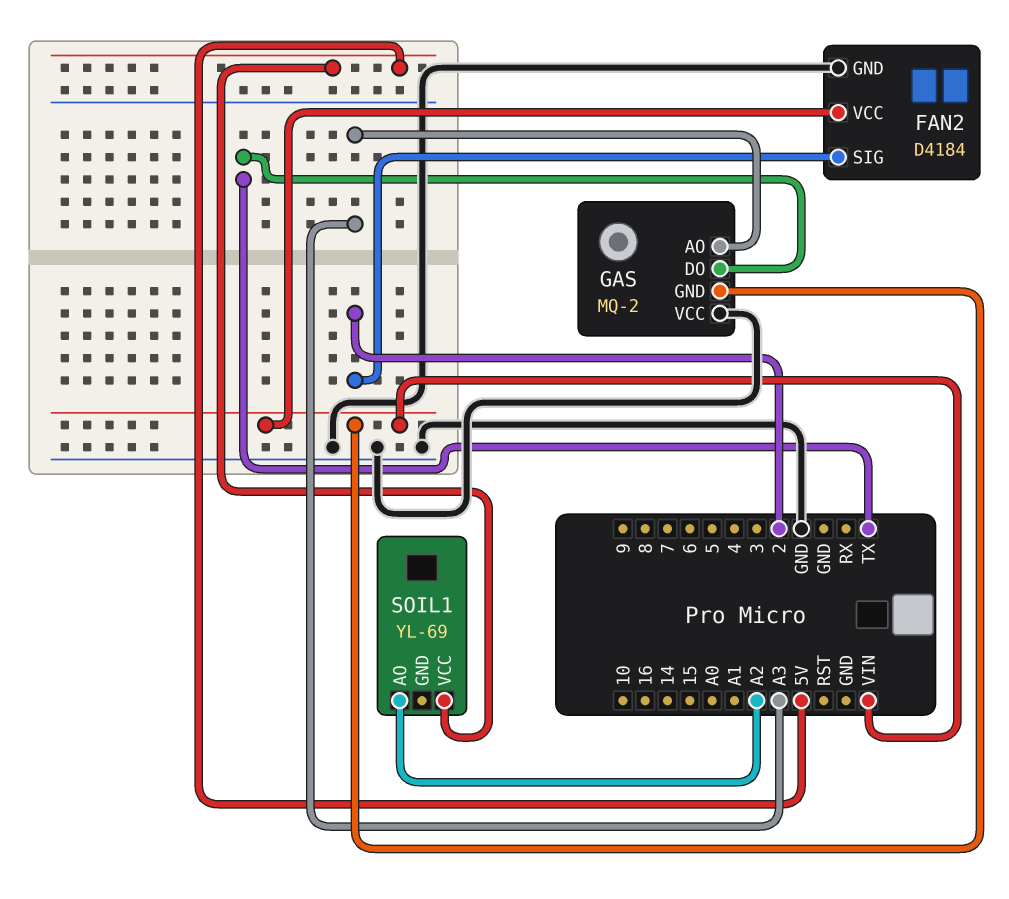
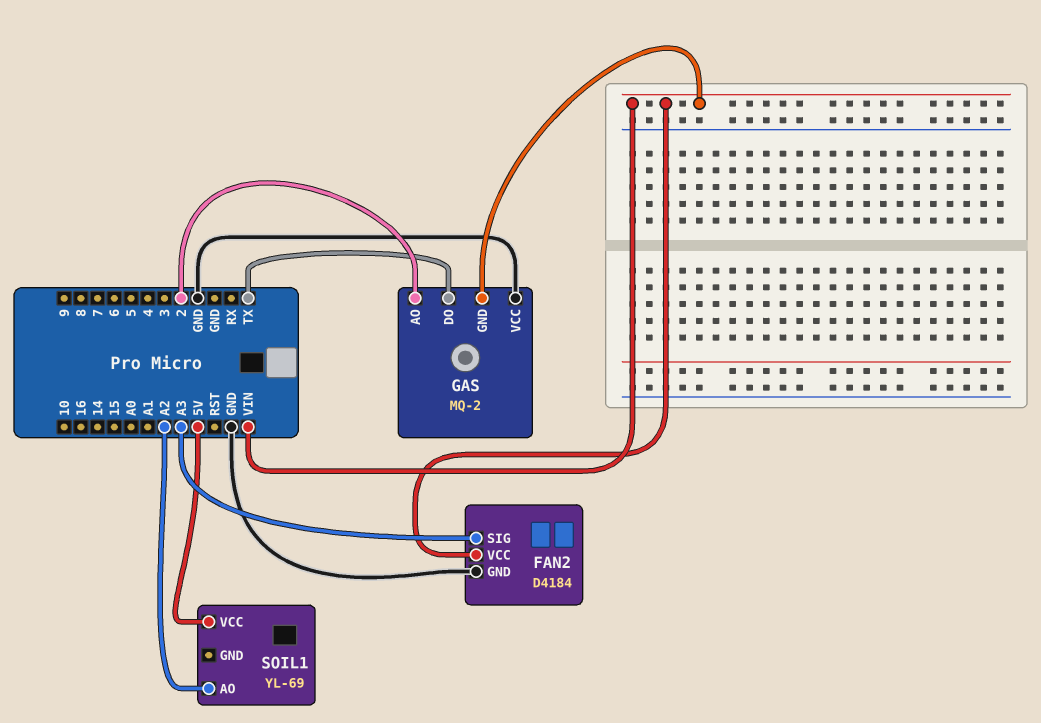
FAN2 pin SIG: 2 -> A3
GAS pin AO: A3 -> 2

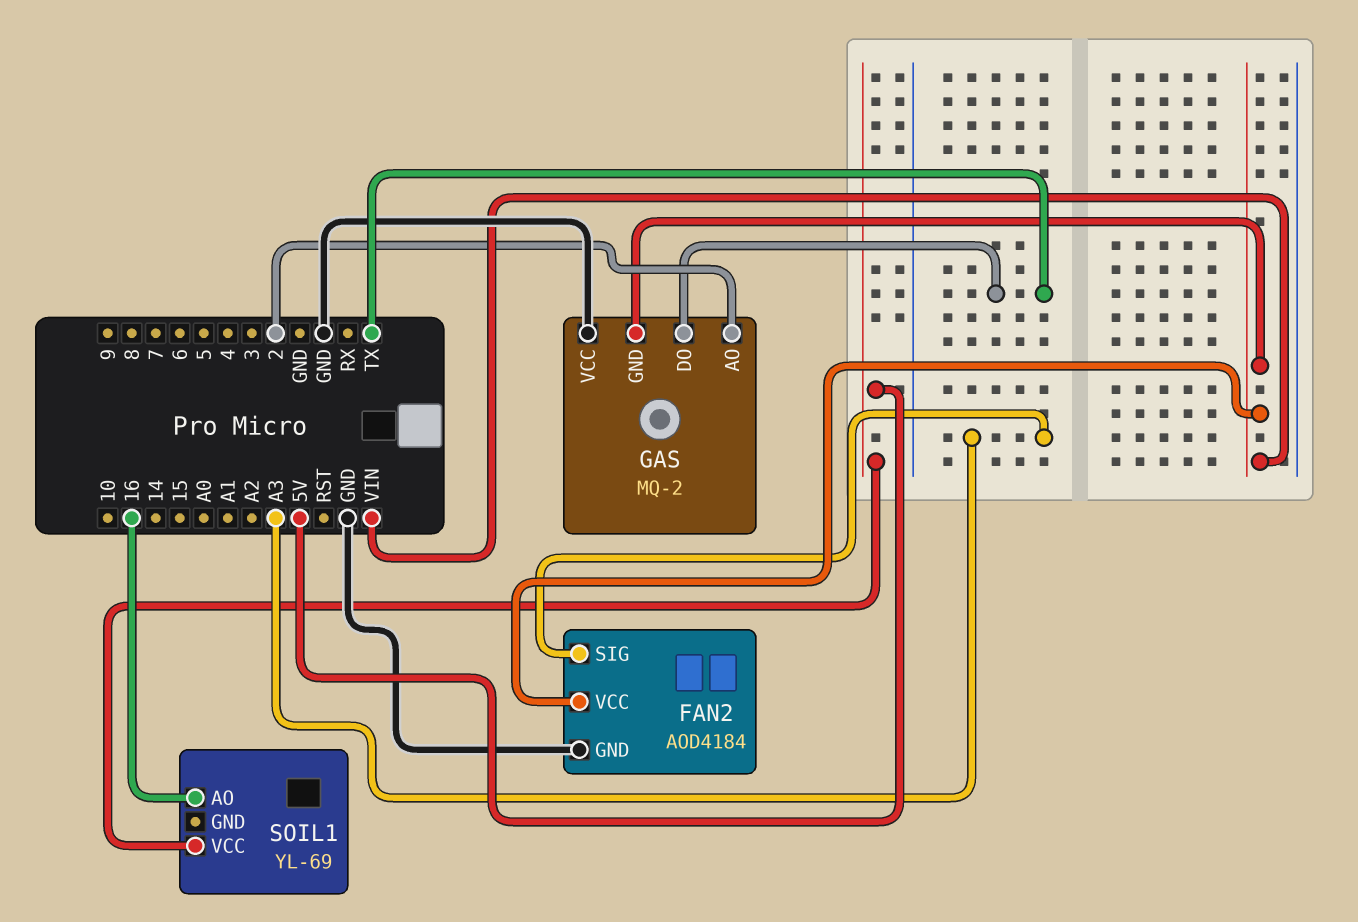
FAN2: D4184 -> AOD4184
SOIL1 pin AO: A2 -> 16

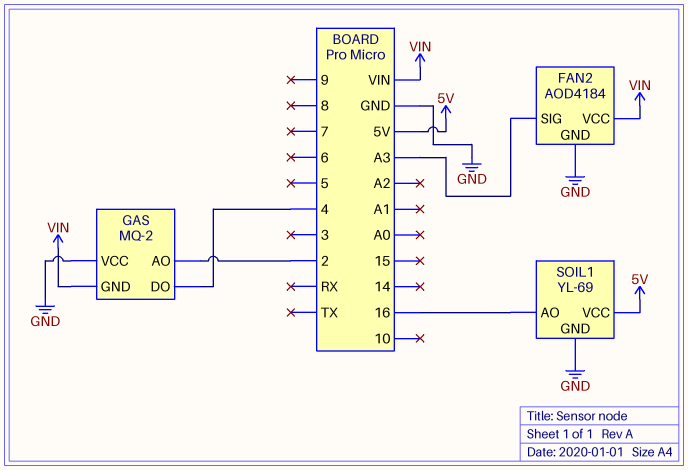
GAS pin DO: TX -> 4
SOIL1 pin GND: none -> GND

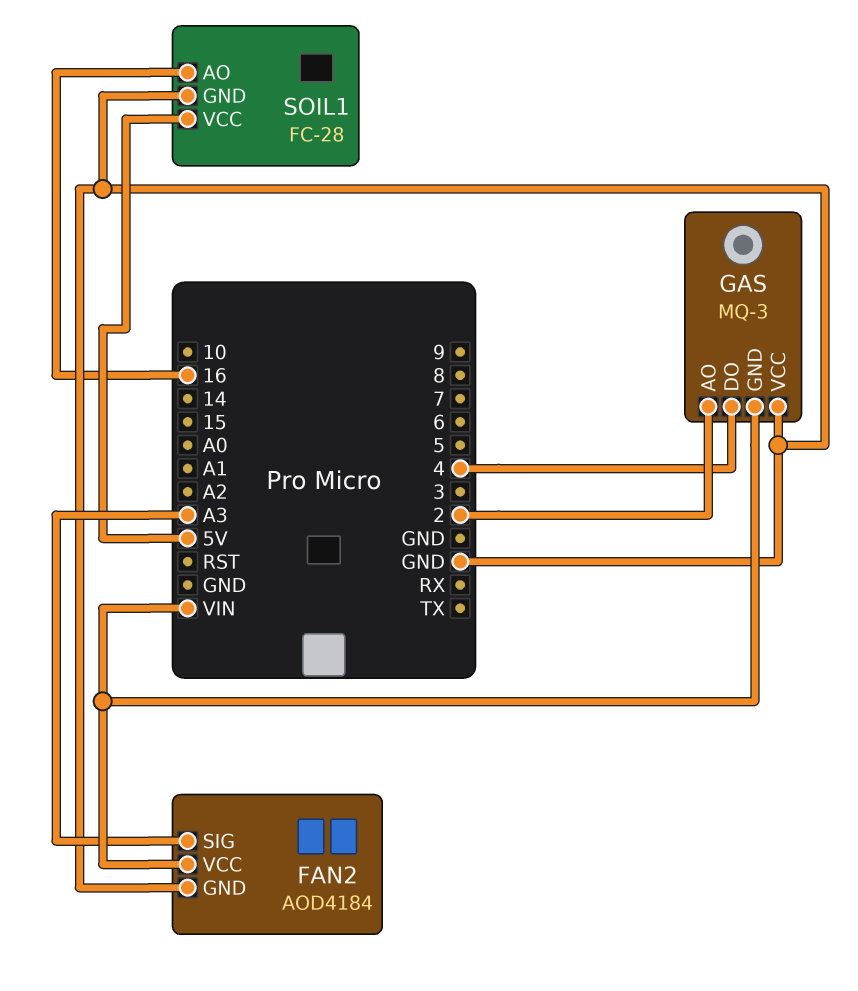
GAS: MQ-2 -> MQ-3
SOIL1: YL-69 -> FC-28

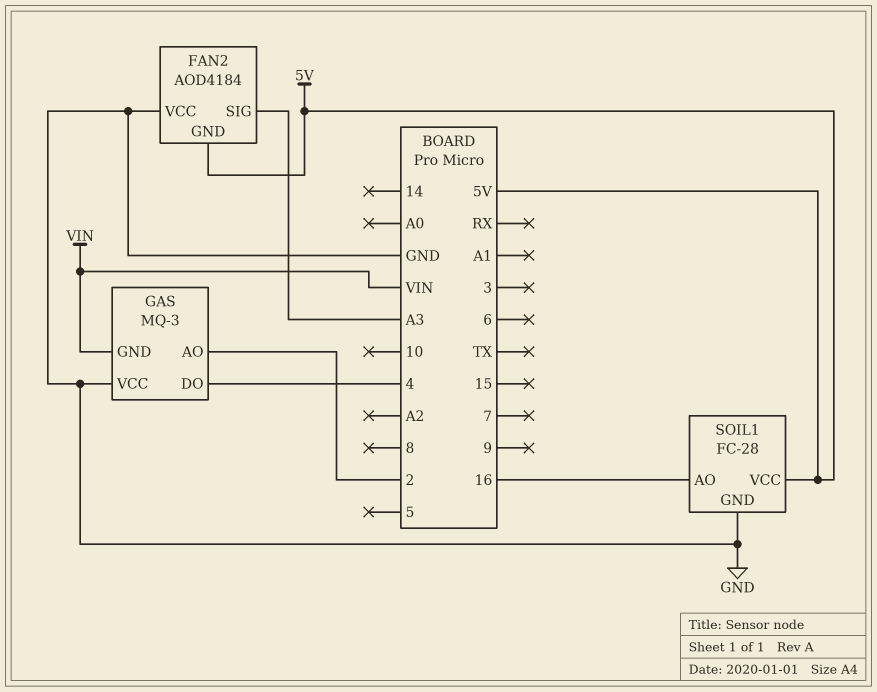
FAN2 pin GND: GND -> 5V
FAN2 pin VCC: VIN -> GND

